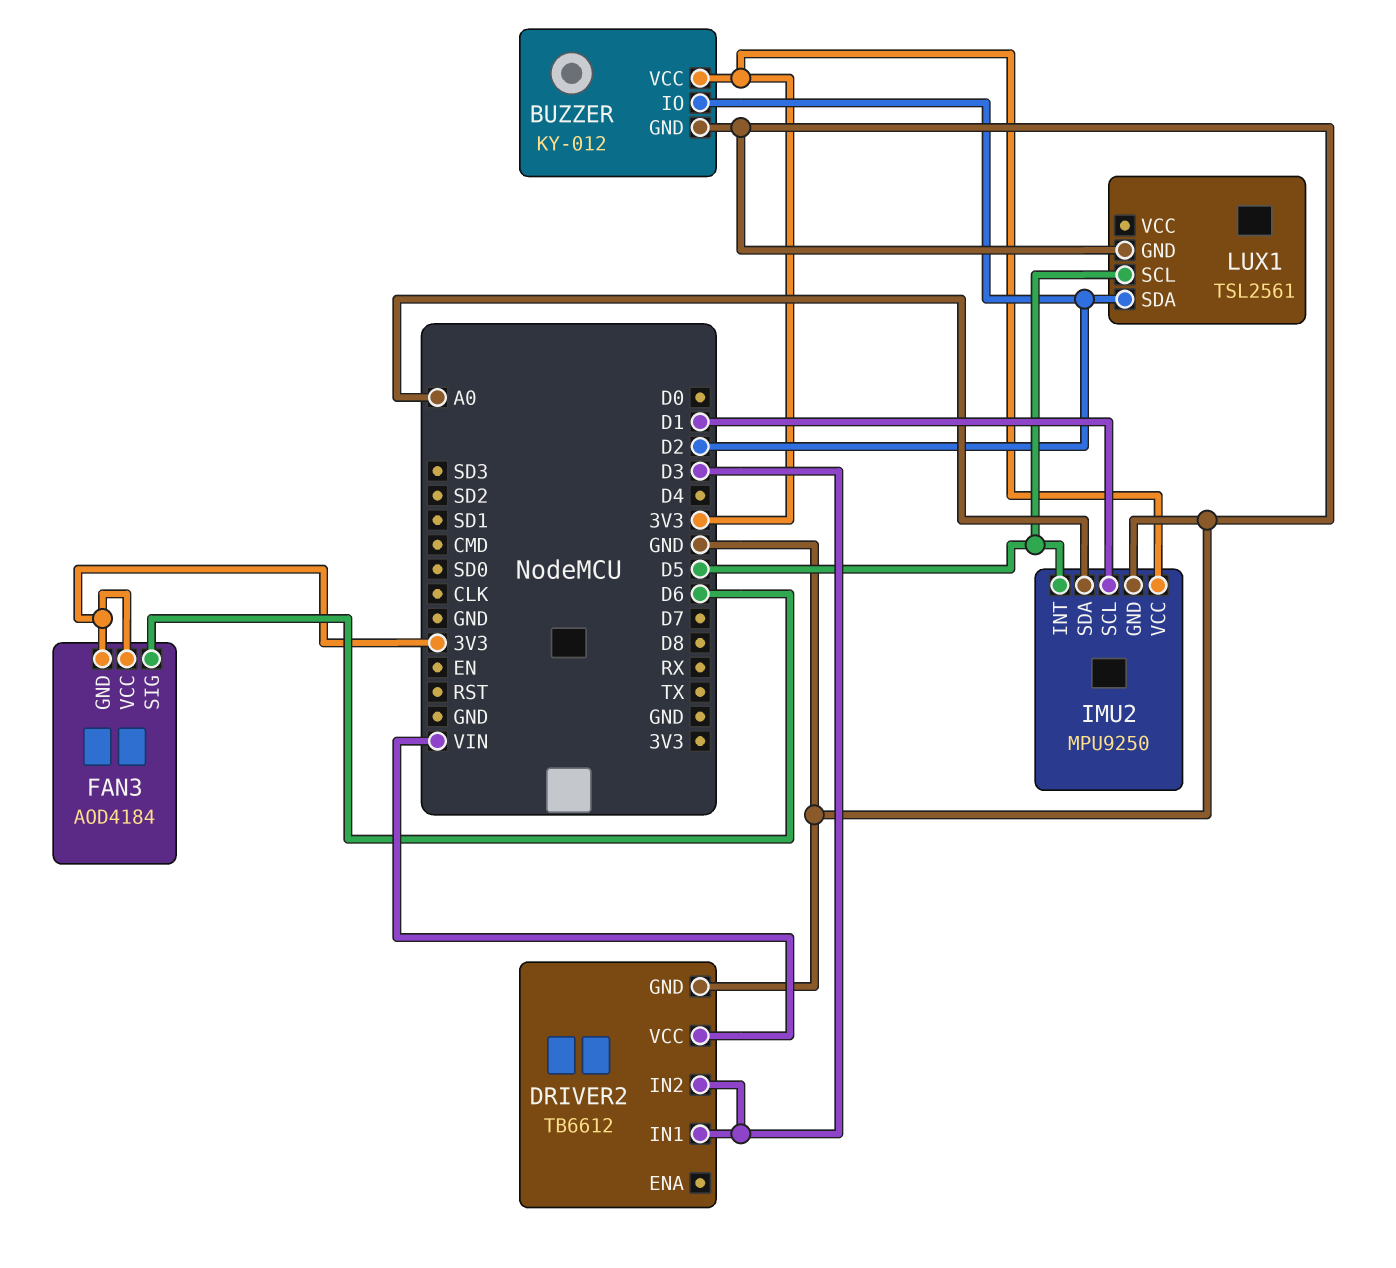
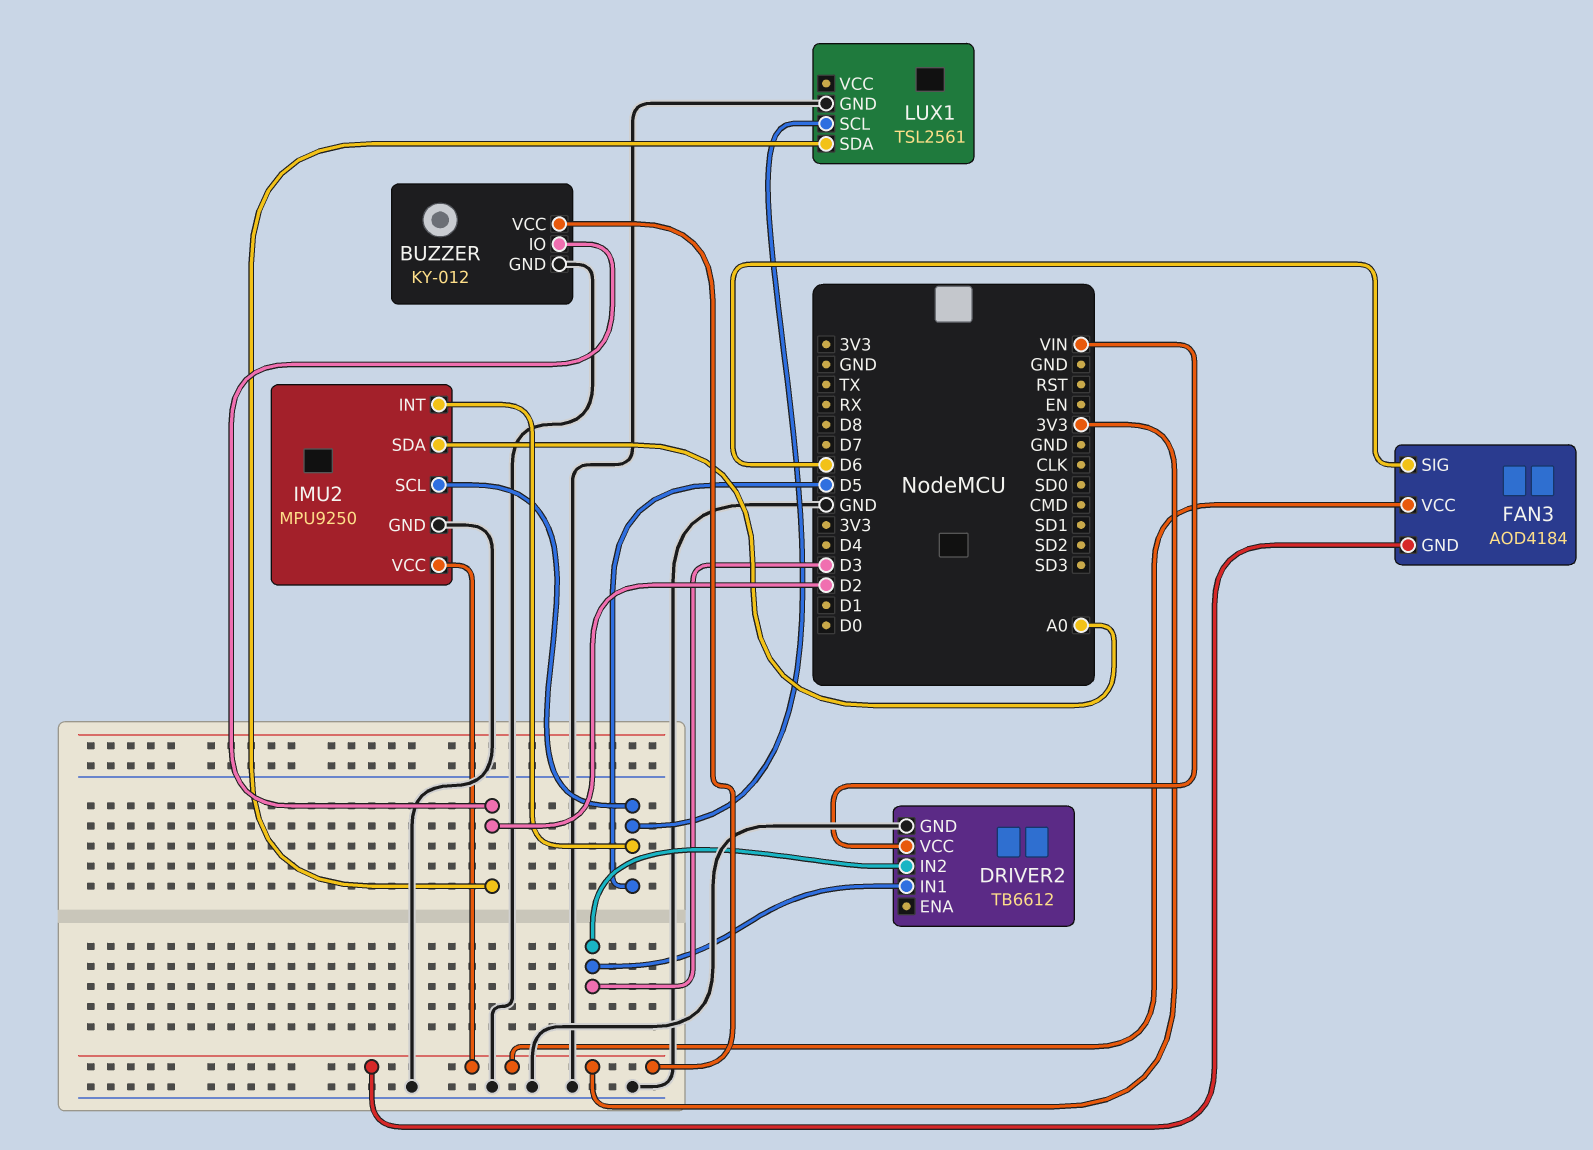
IMU2 pin SCL: D1 -> D5

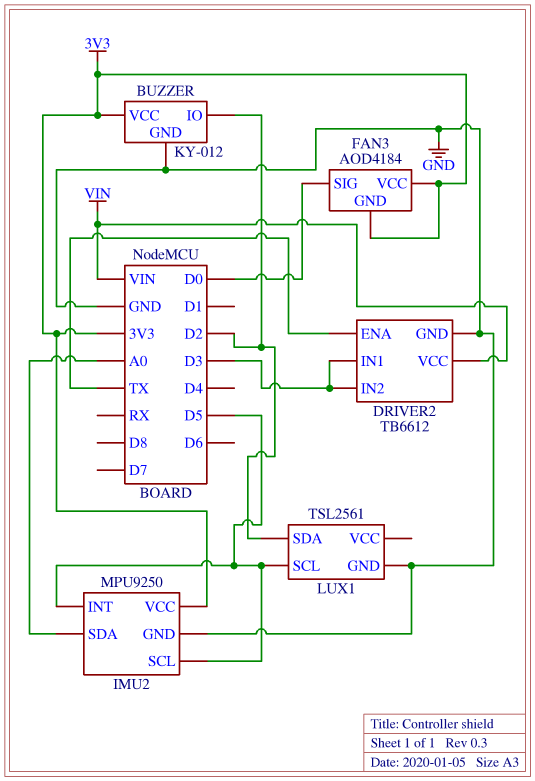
DRIVER2 pin ENA: none -> TX
FAN3 pin SIG: D6 -> D0

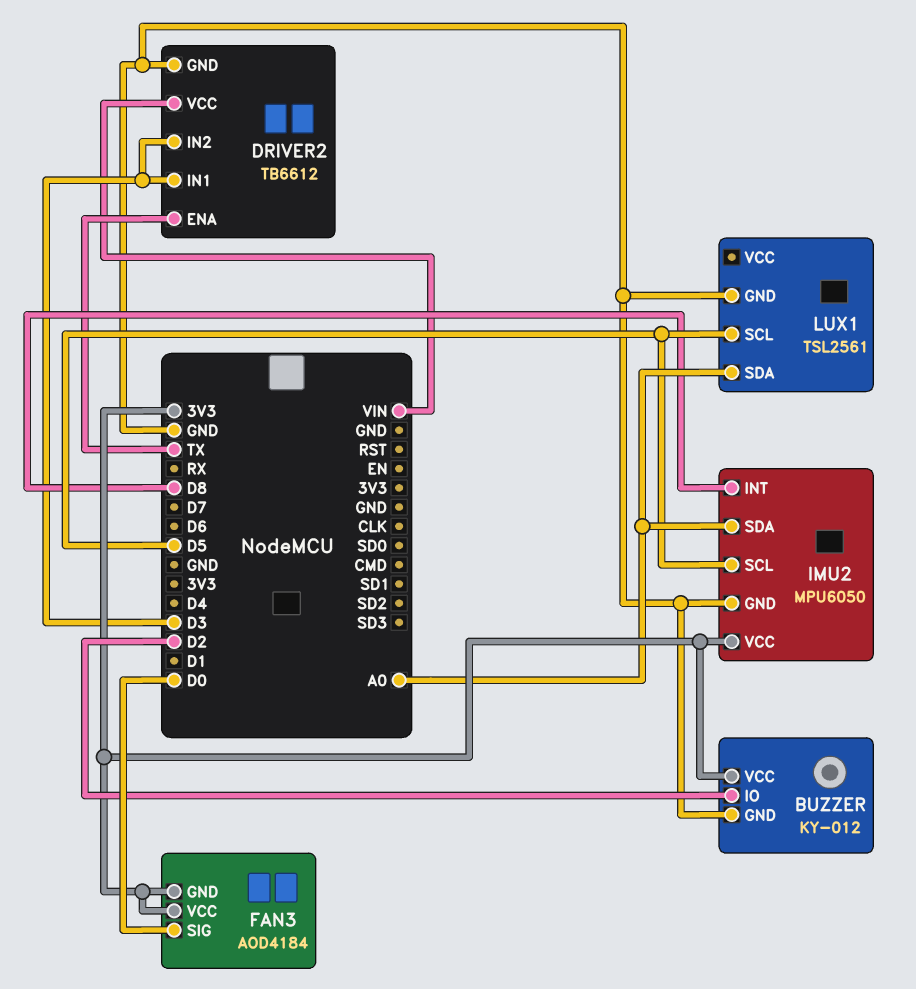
IMU2: MPU9250 -> MPU6050
IMU2 pin INT: D5 -> D8
LUX1 pin SDA: D2 -> A0

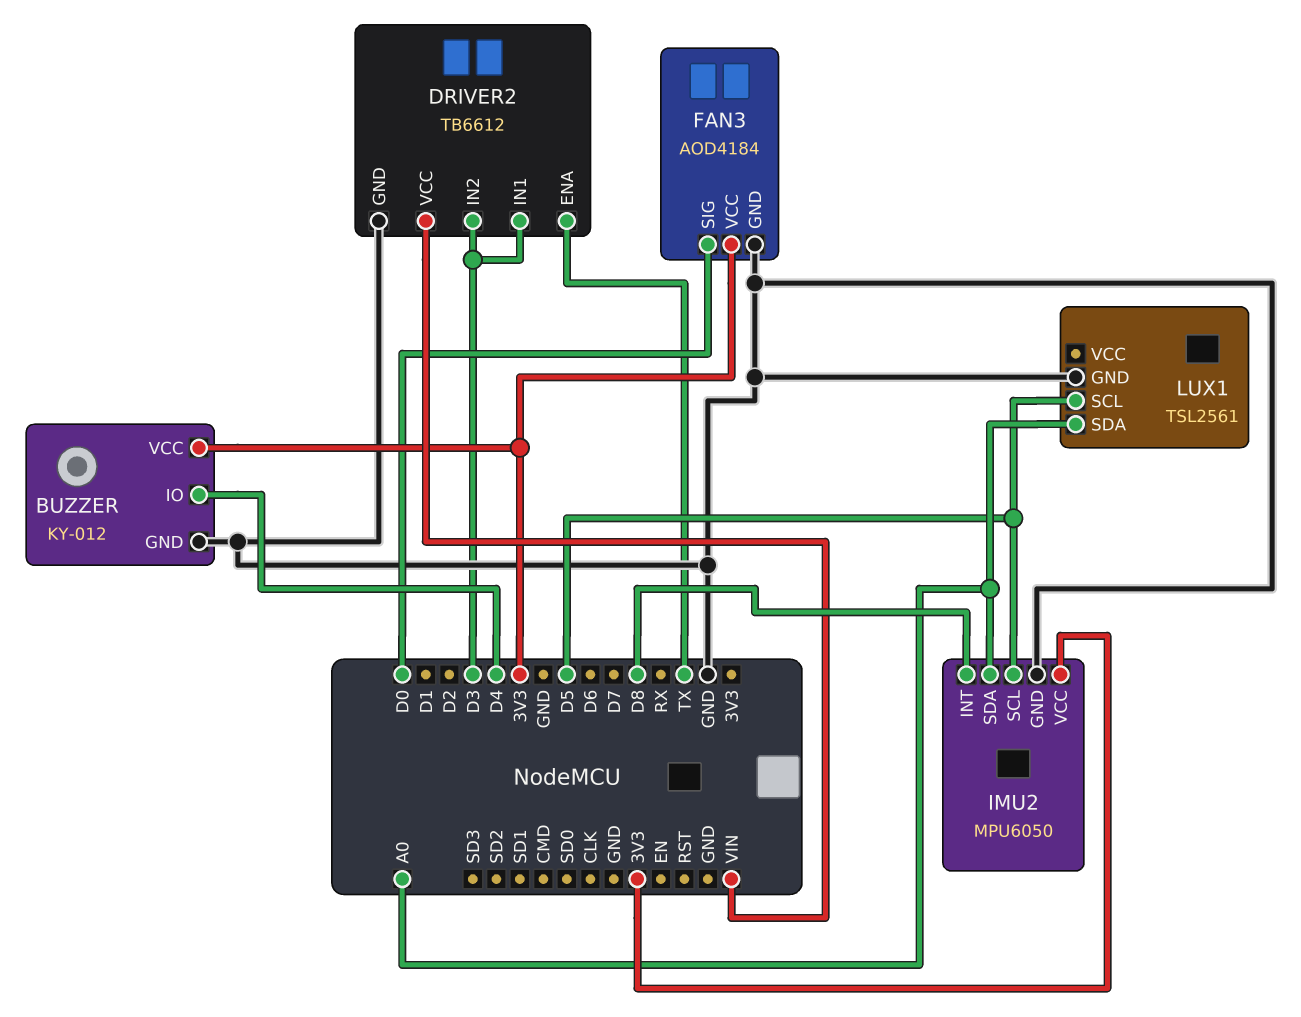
BUZZER pin IO: D2 -> D4
FAN3 pin GND: 3V3 -> GND

